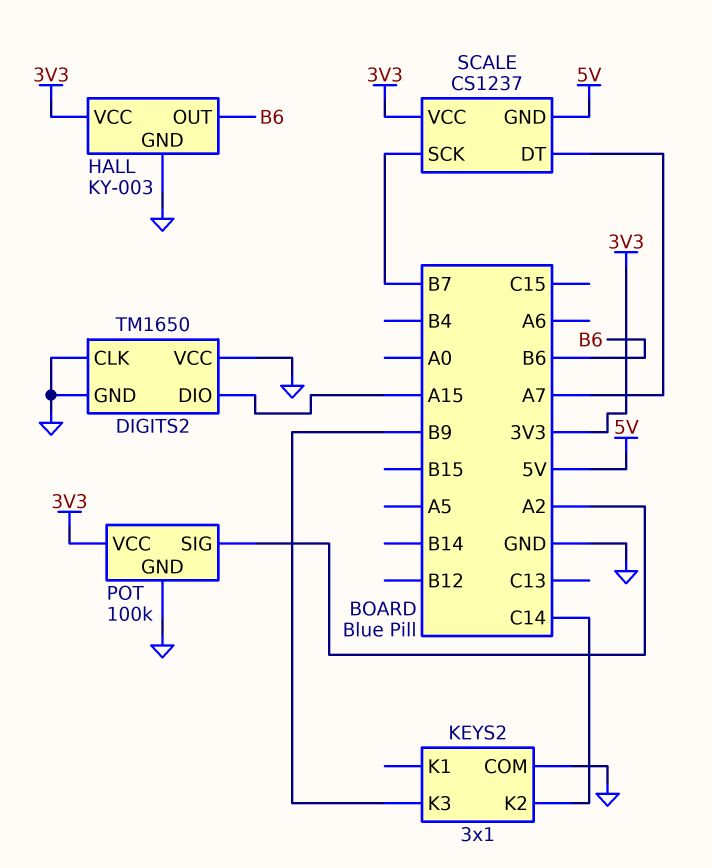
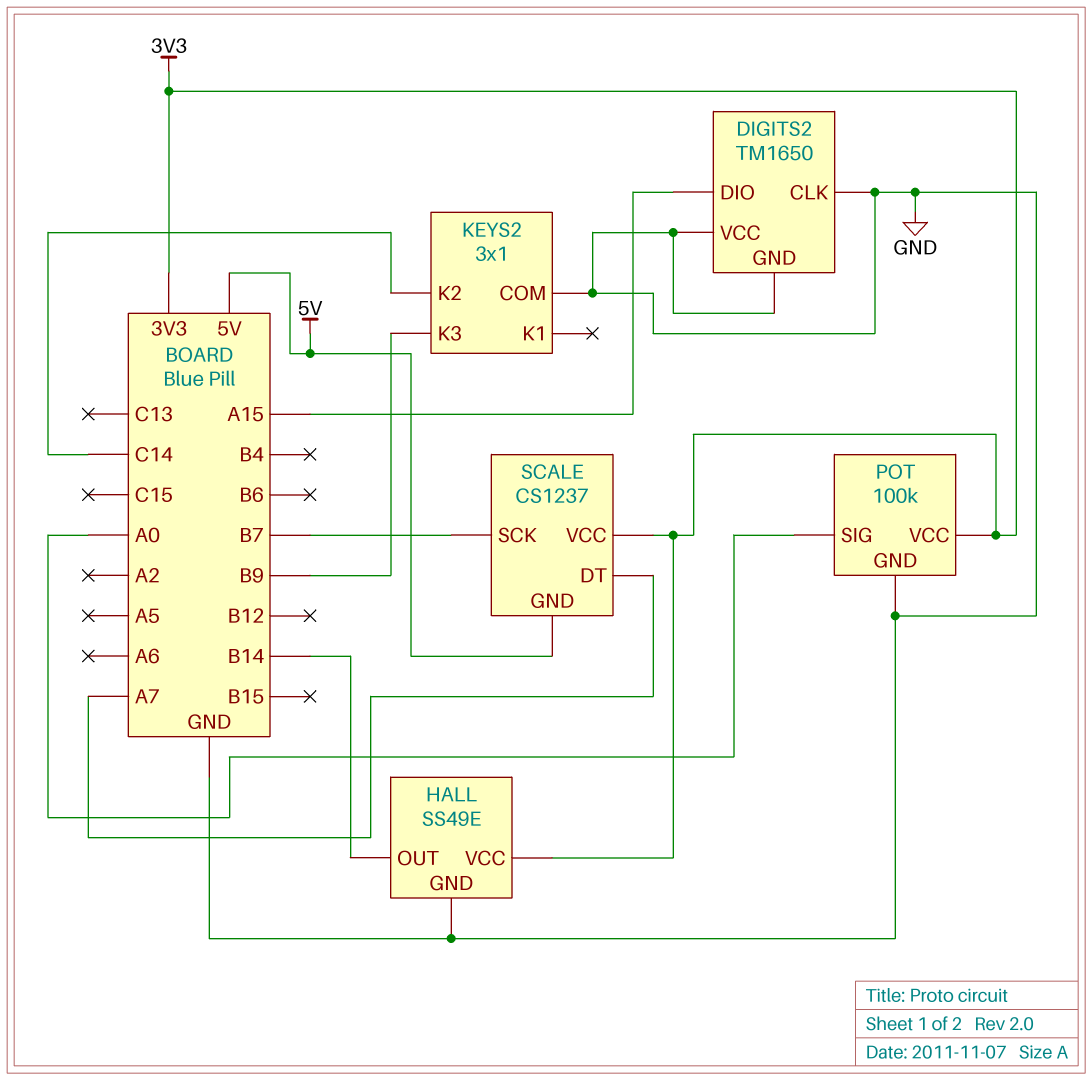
HALL: KY-003 -> SS49E
HALL pin OUT: B6 -> B14
POT pin SIG: A2 -> A0

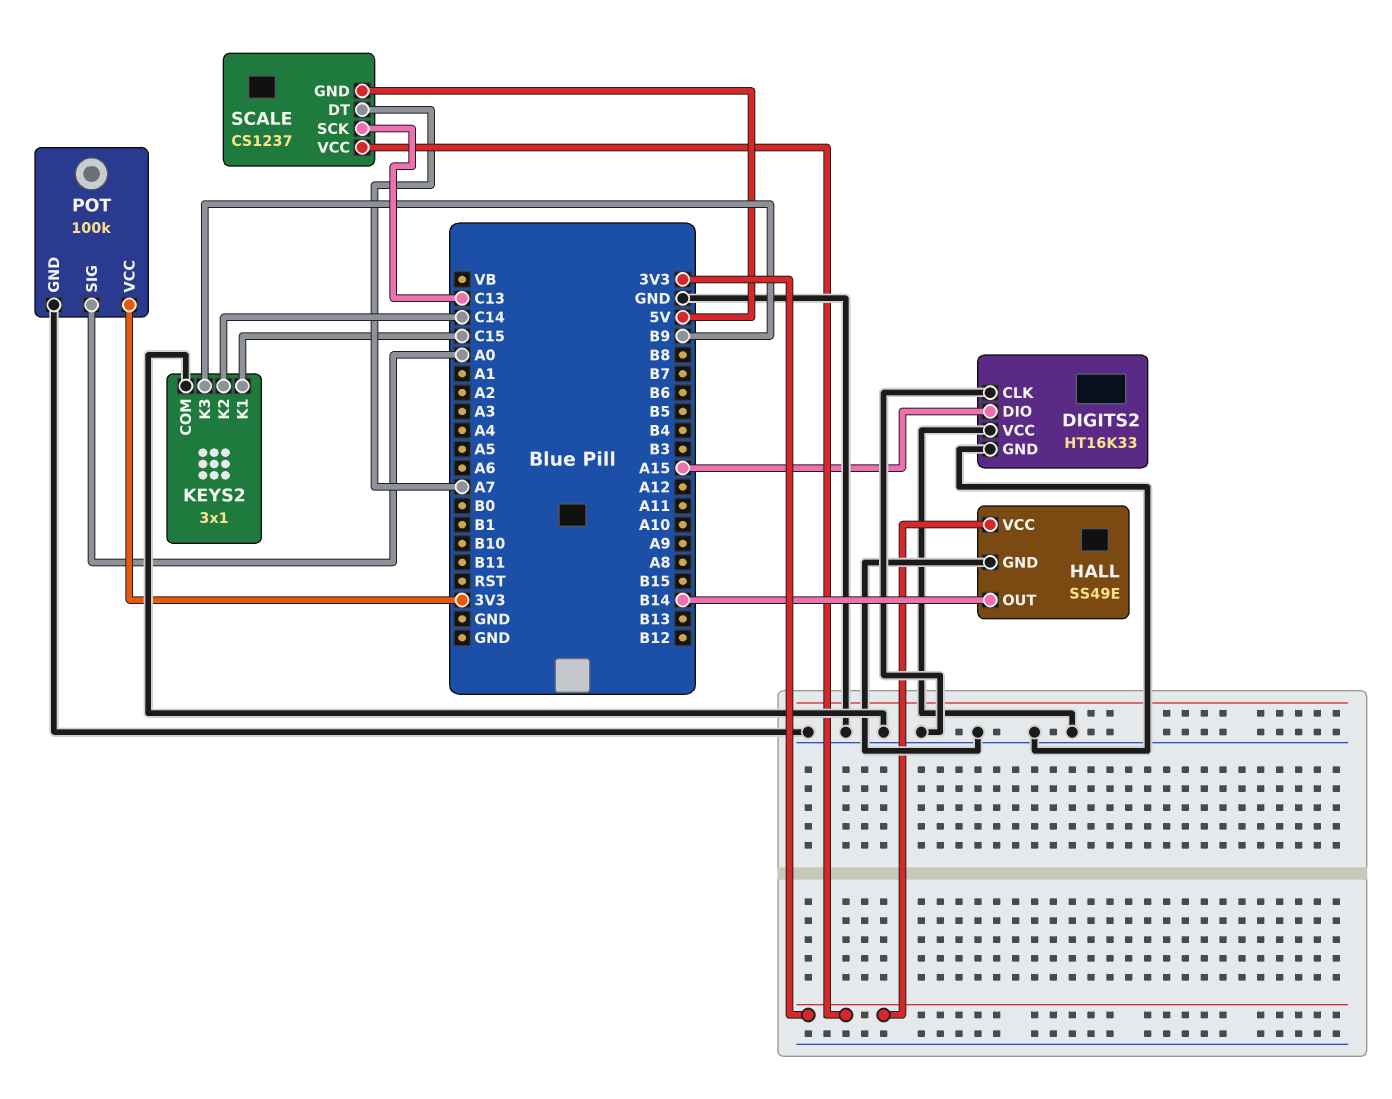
DIGITS2: TM1650 -> HT16K33
KEYS2 pin K1: none -> C15
SCALE pin SCK: B7 -> C13

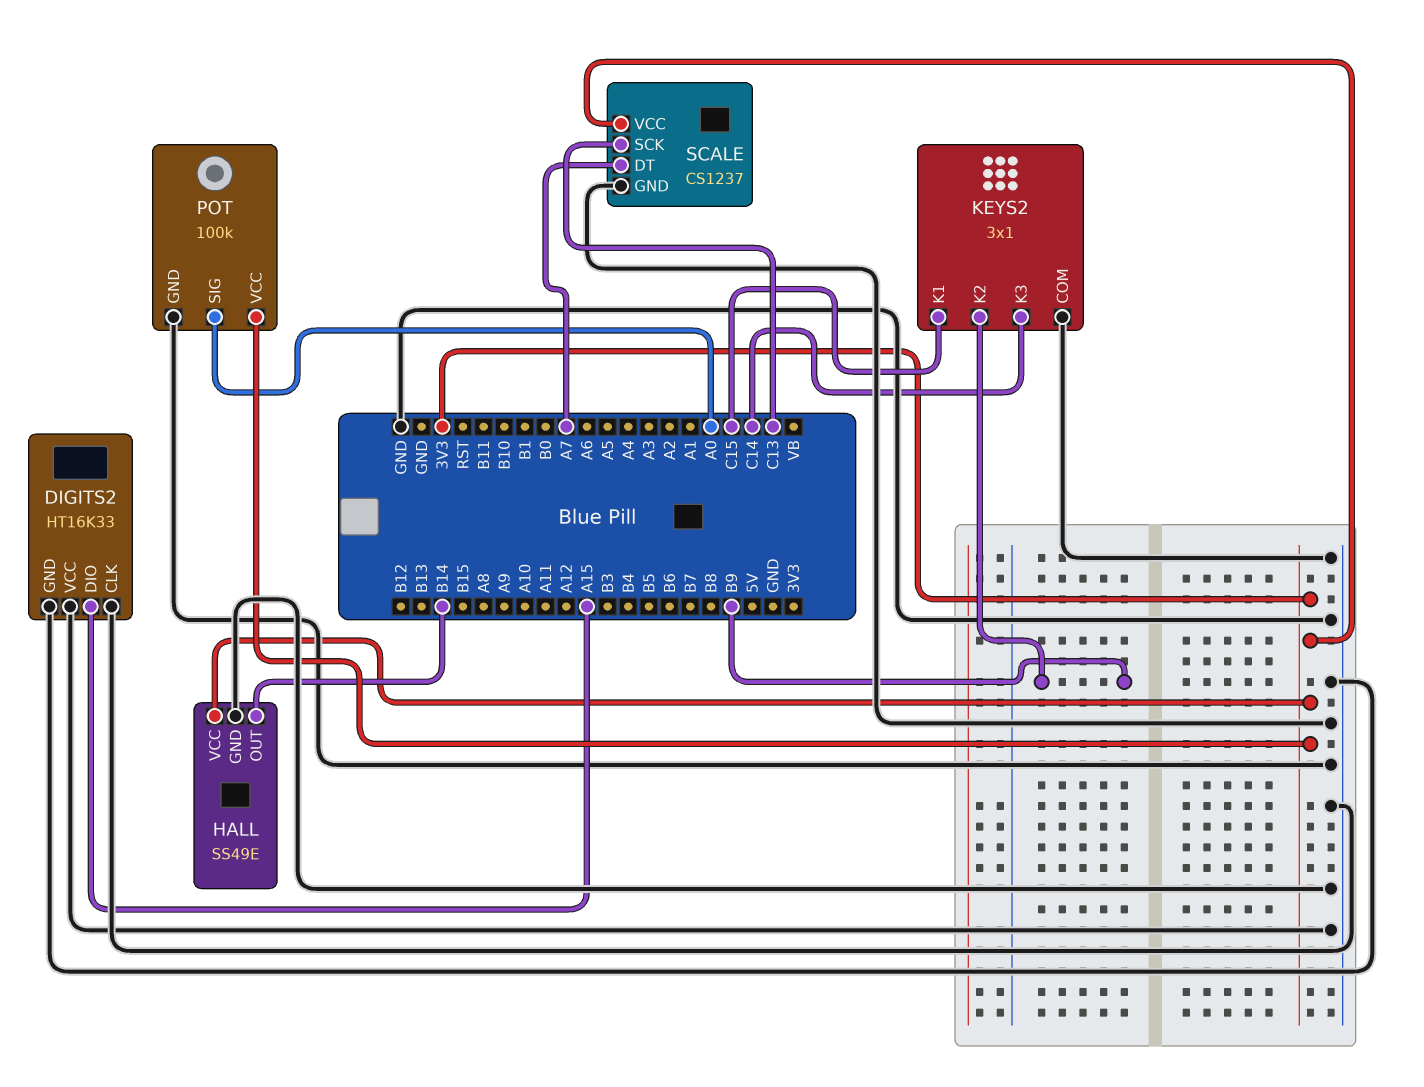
KEYS2 pin K2: C14 -> B9
KEYS2 pin K3: B9 -> C14
SCALE pin GND: 5V -> GND

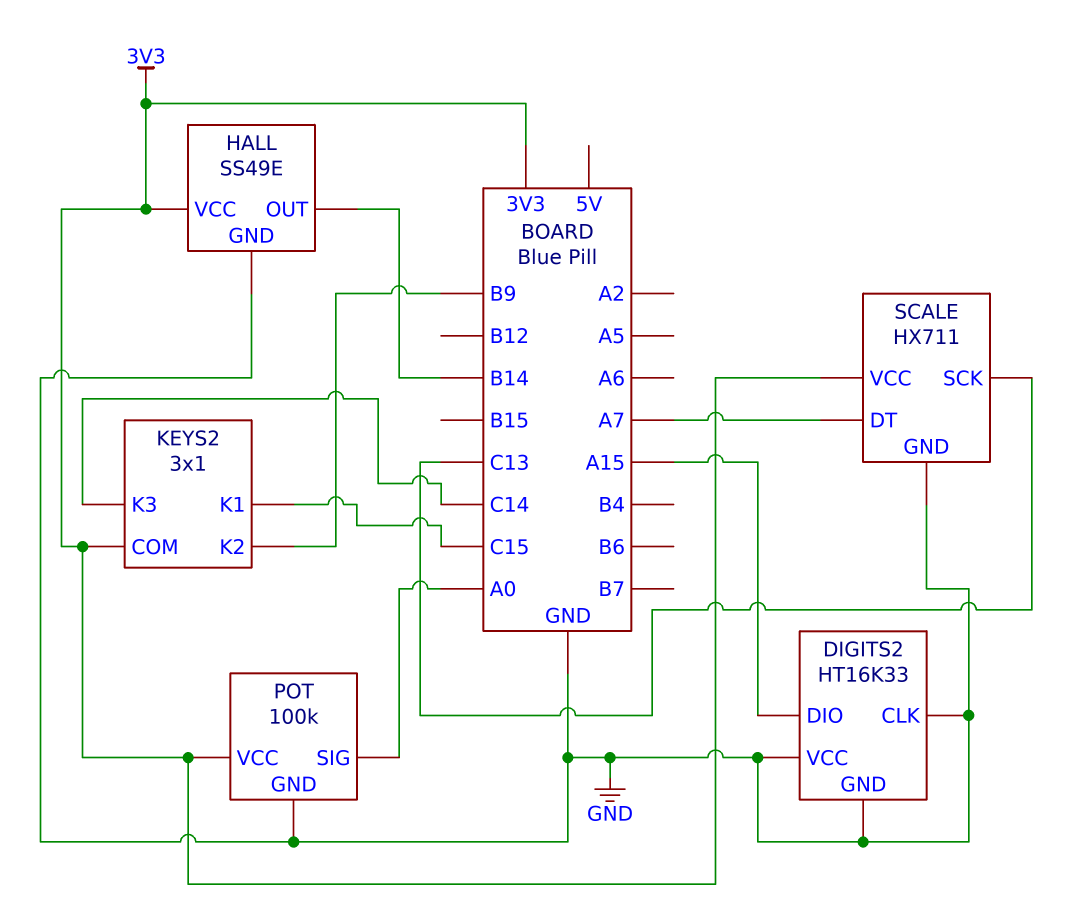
KEYS2 pin COM: GND -> 3V3
SCALE: CS1237 -> HX711

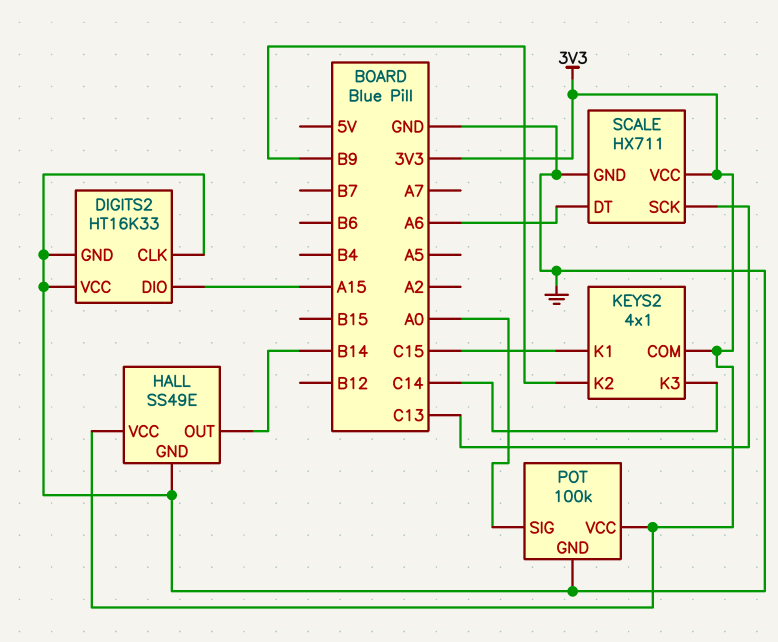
KEYS2: 3x1 -> 4x1
SCALE pin DT: A7 -> A6

